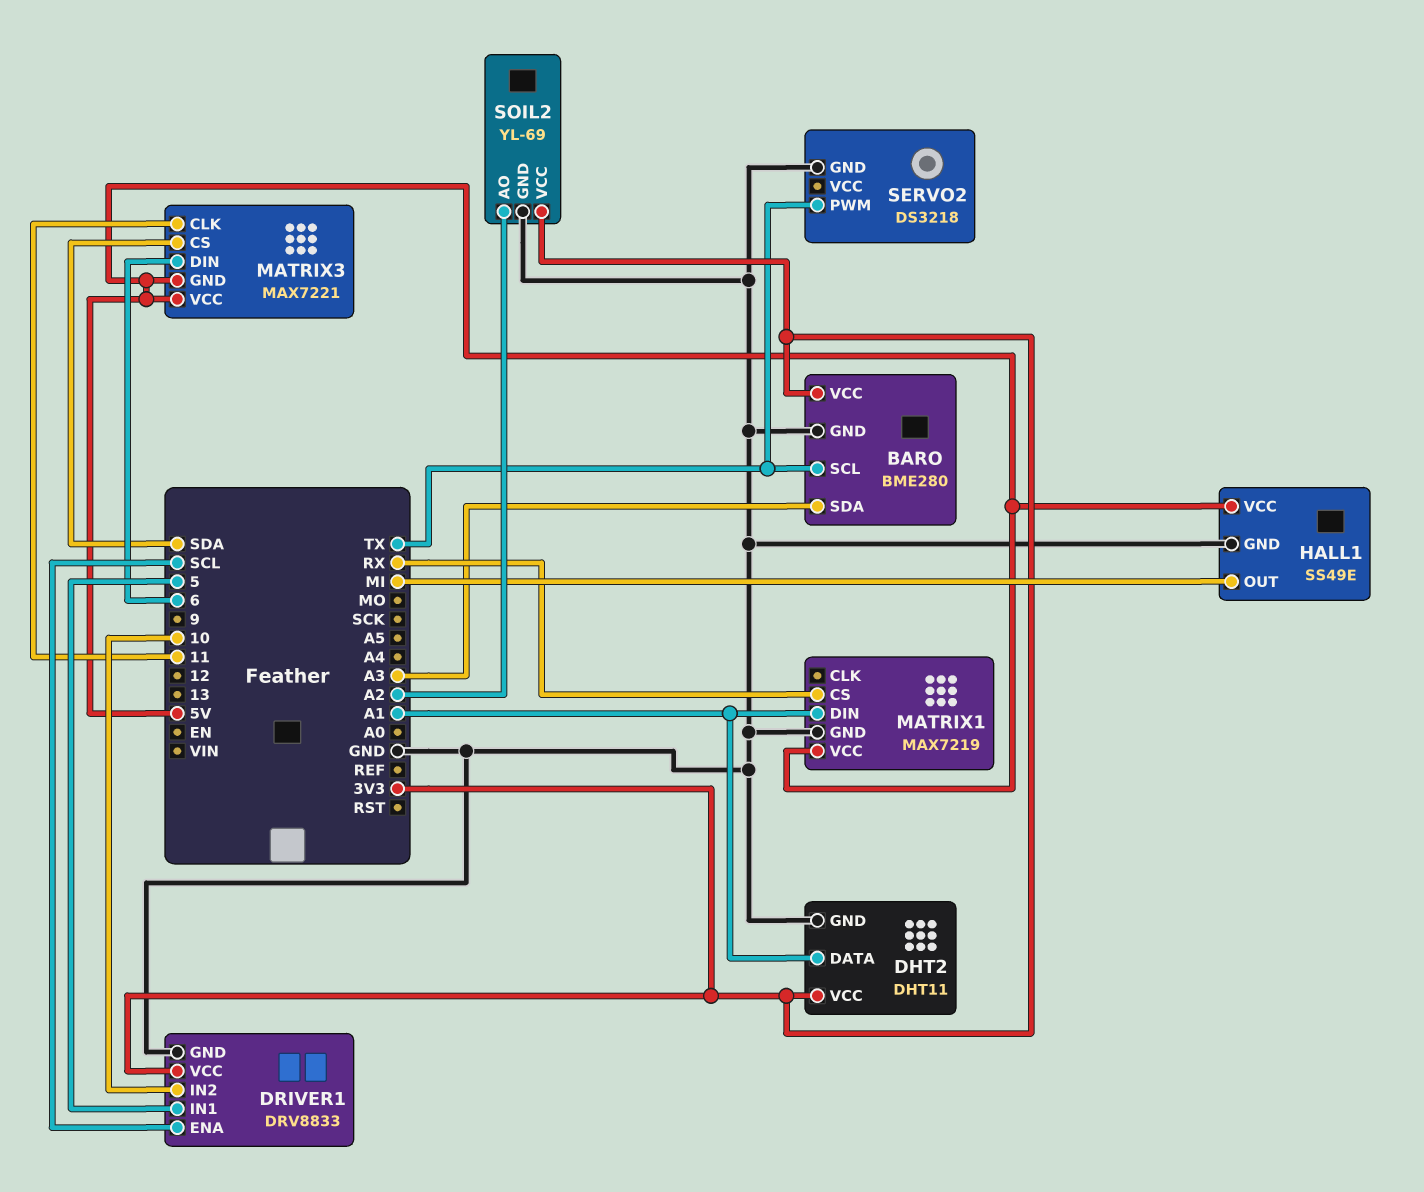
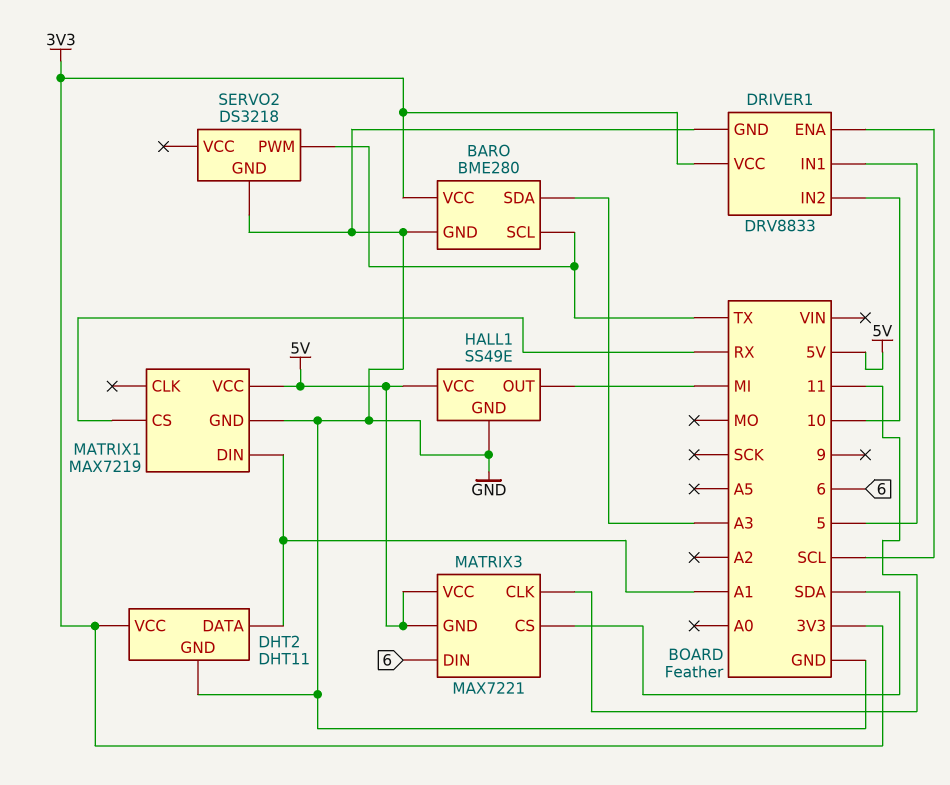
SOIL2: YL-69 -> none
SOIL2 pin AO: A2 -> none
SOIL2 pin GND: GND -> none
SOIL2 pin VCC: 3V3 -> none

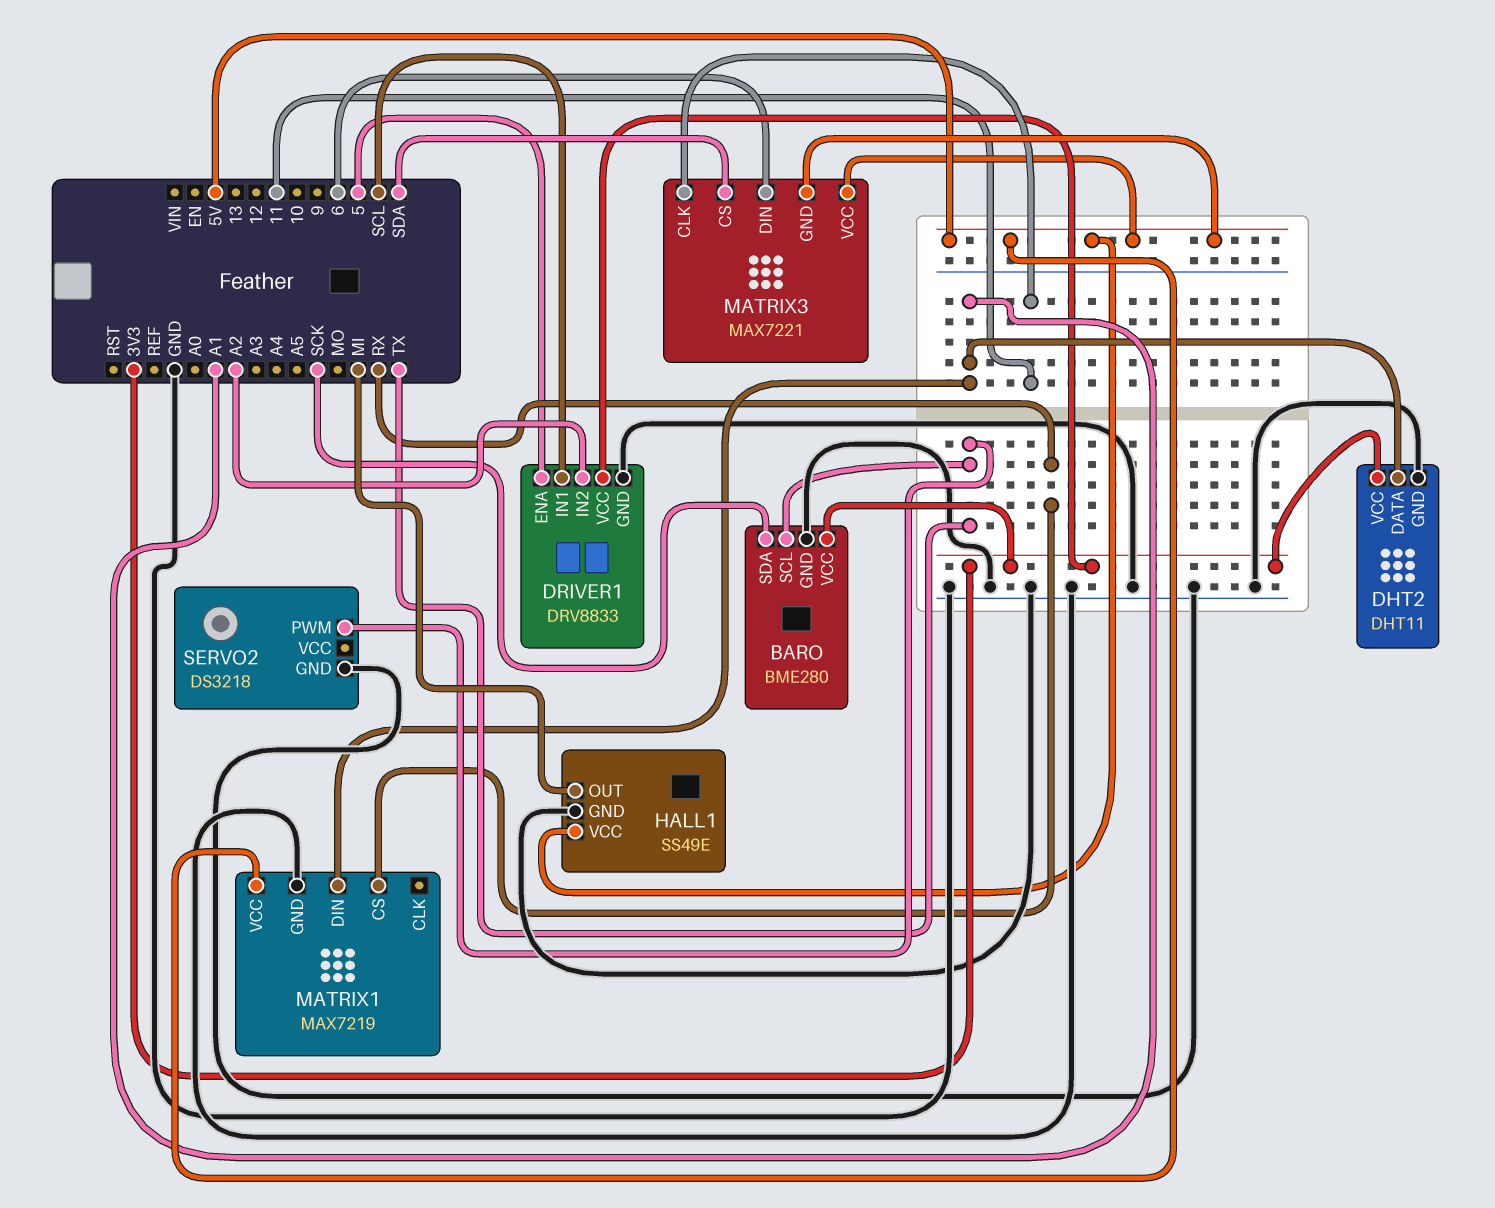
BARO pin SDA: A3 -> SCK
DRIVER1 pin ENA: SCL -> 5
DRIVER1 pin IN1: 5 -> SCL
DRIVER1 pin IN2: 10 -> A2

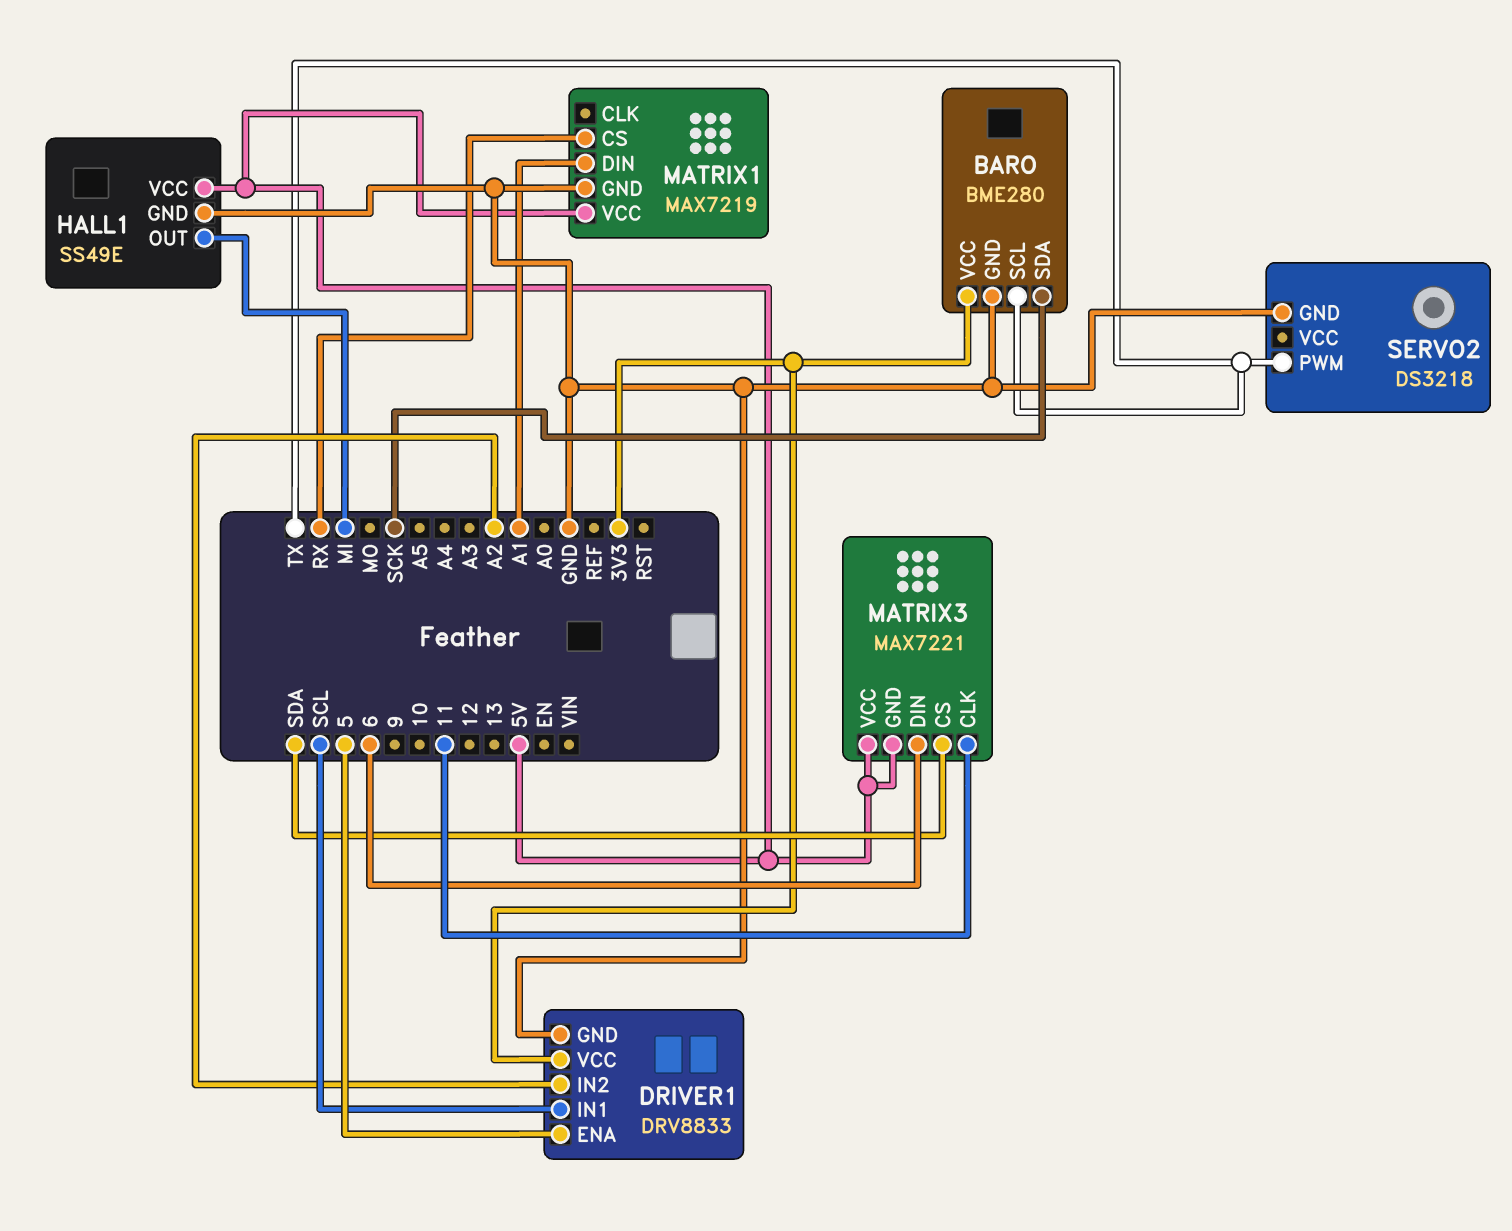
DHT2: DHT11 -> none
DHT2 pin DATA: A1 -> none
DHT2 pin GND: GND -> none
DHT2 pin VCC: 3V3 -> none

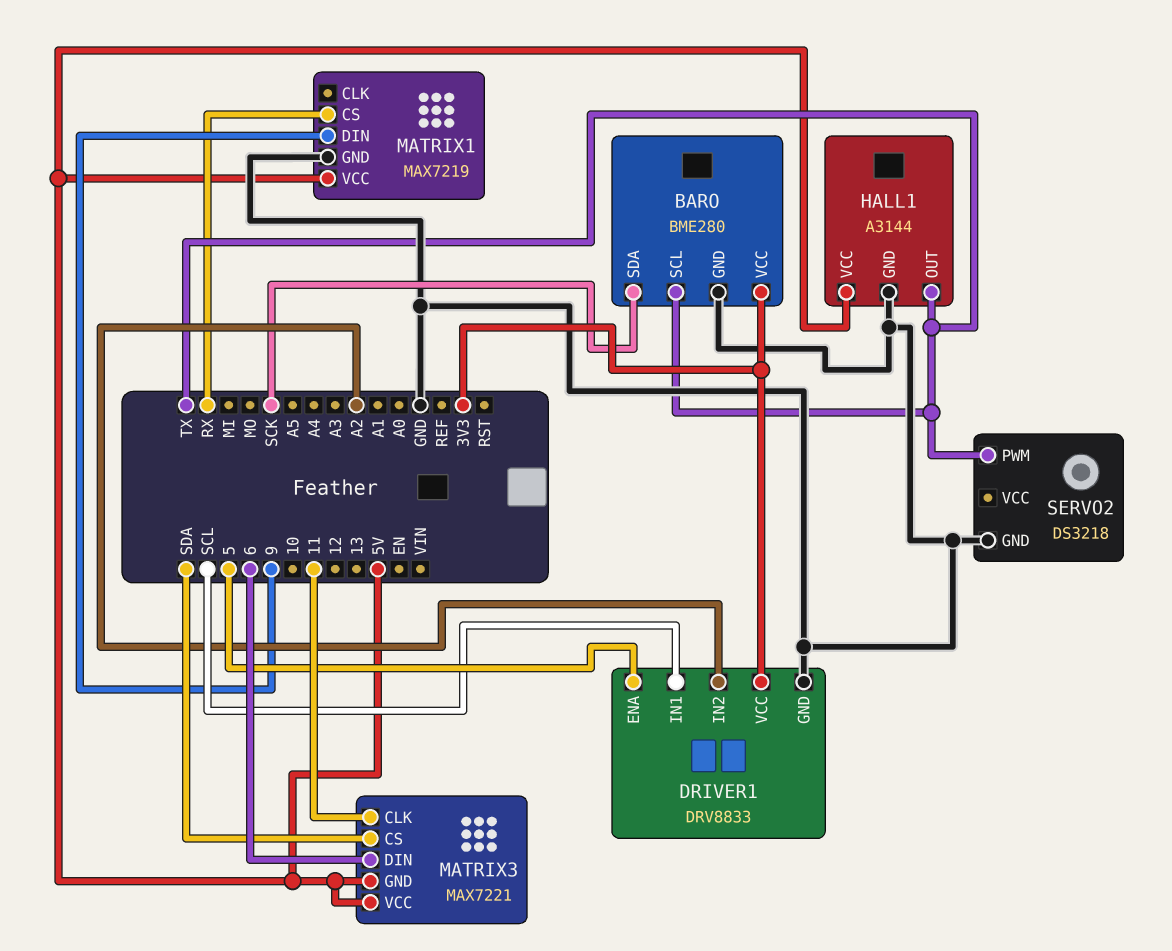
HALL1: SS49E -> A3144
HALL1 pin OUT: MI -> TX
MATRIX1 pin DIN: A1 -> 9

